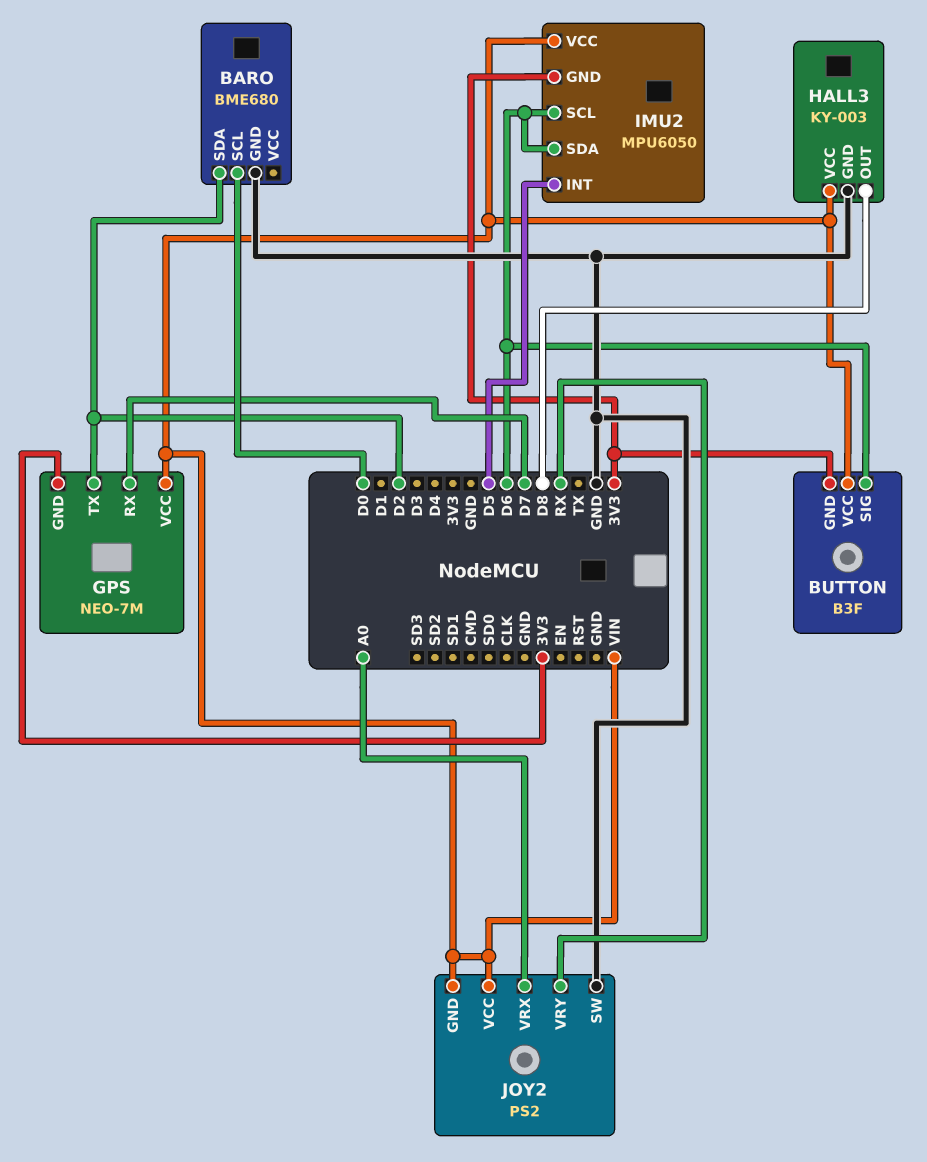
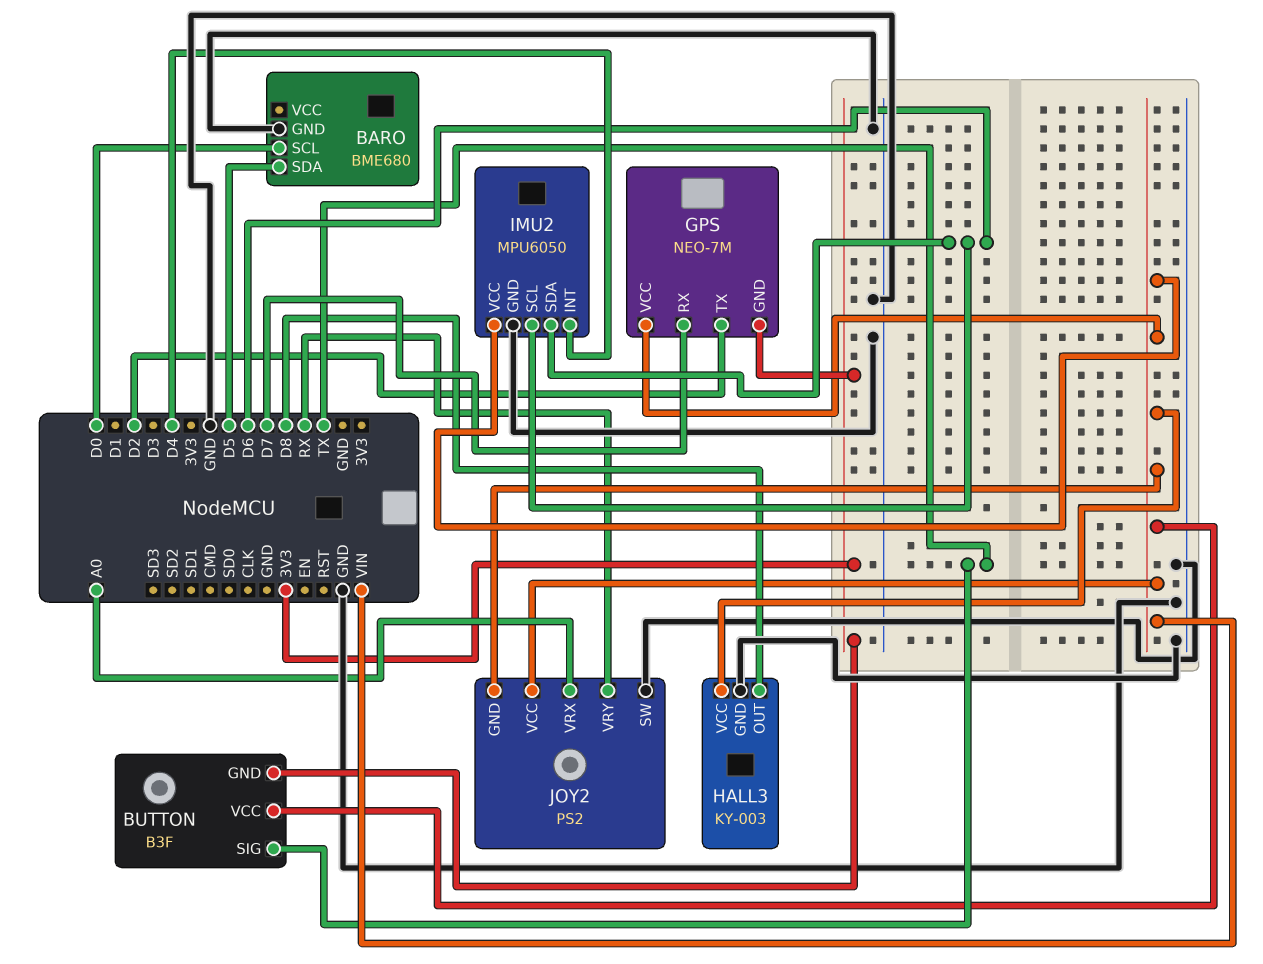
BARO pin SDA: D2 -> D5
BUTTON pin SIG: D6 -> TX
IMU2 pin GND: 3V3 -> GND
IMU2 pin INT: D5 -> D4

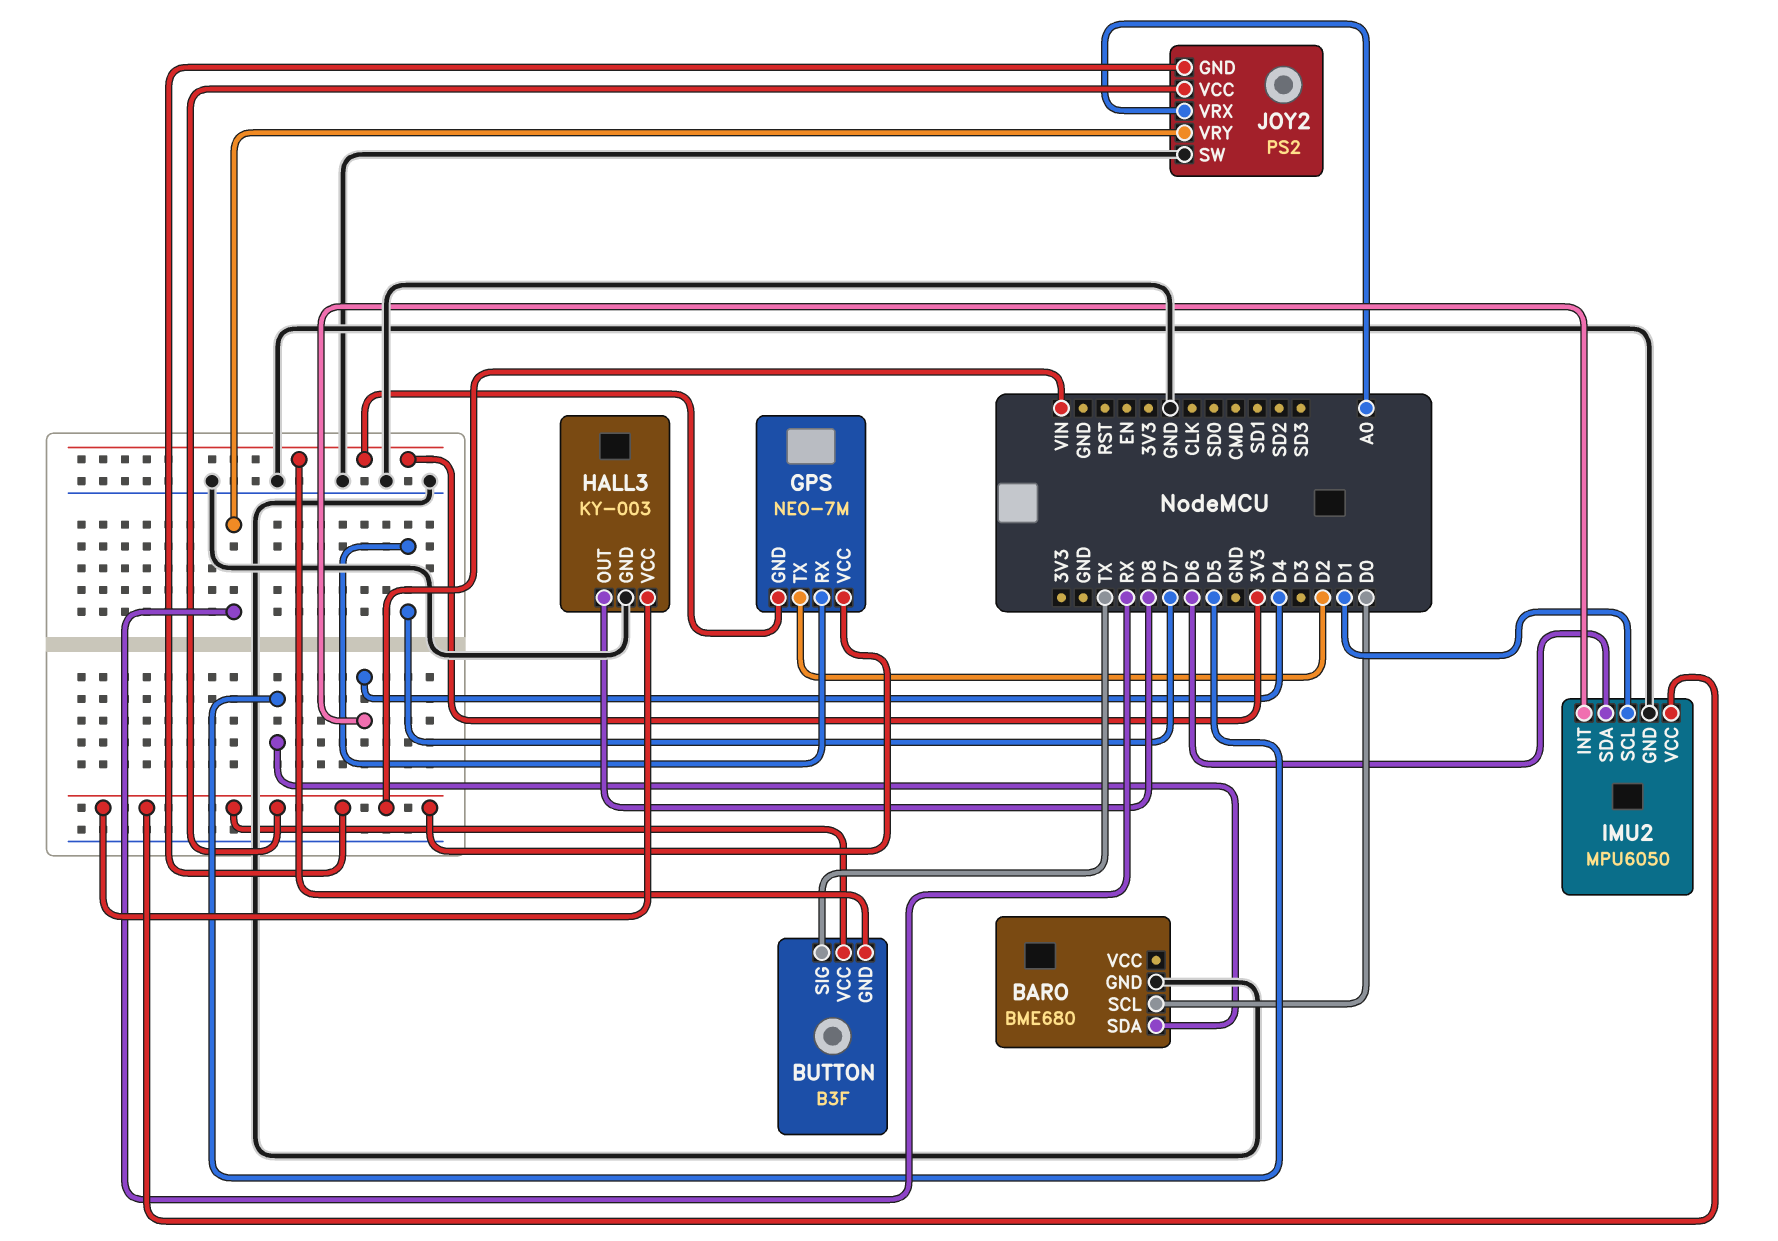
IMU2 pin SCL: D6 -> D1

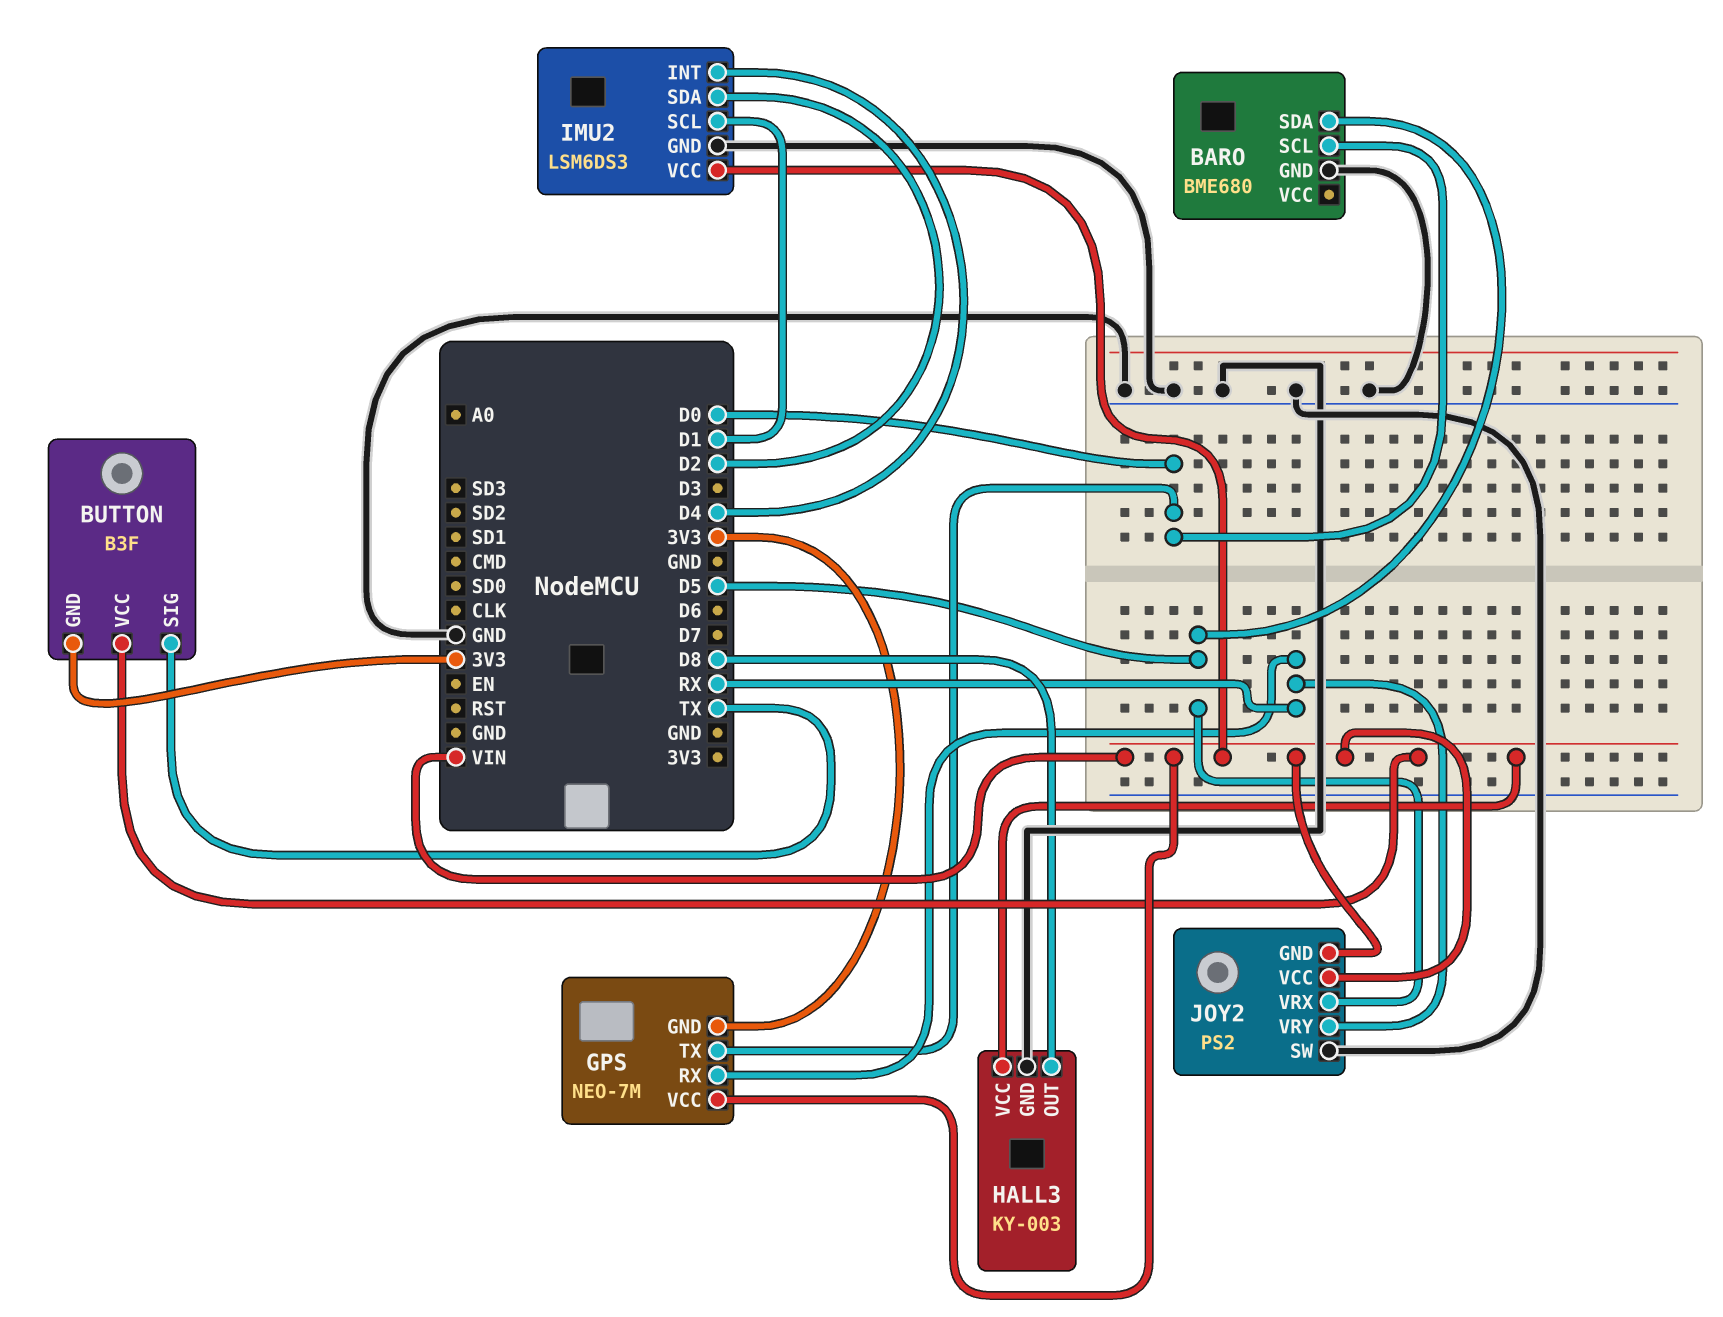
GPS pin RX: D7 -> RX
GPS pin TX: D2 -> D0
IMU2: MPU6050 -> LSM6DS3
IMU2 pin SDA: D6 -> D2
JOY2 pin VRX: A0 -> D5

